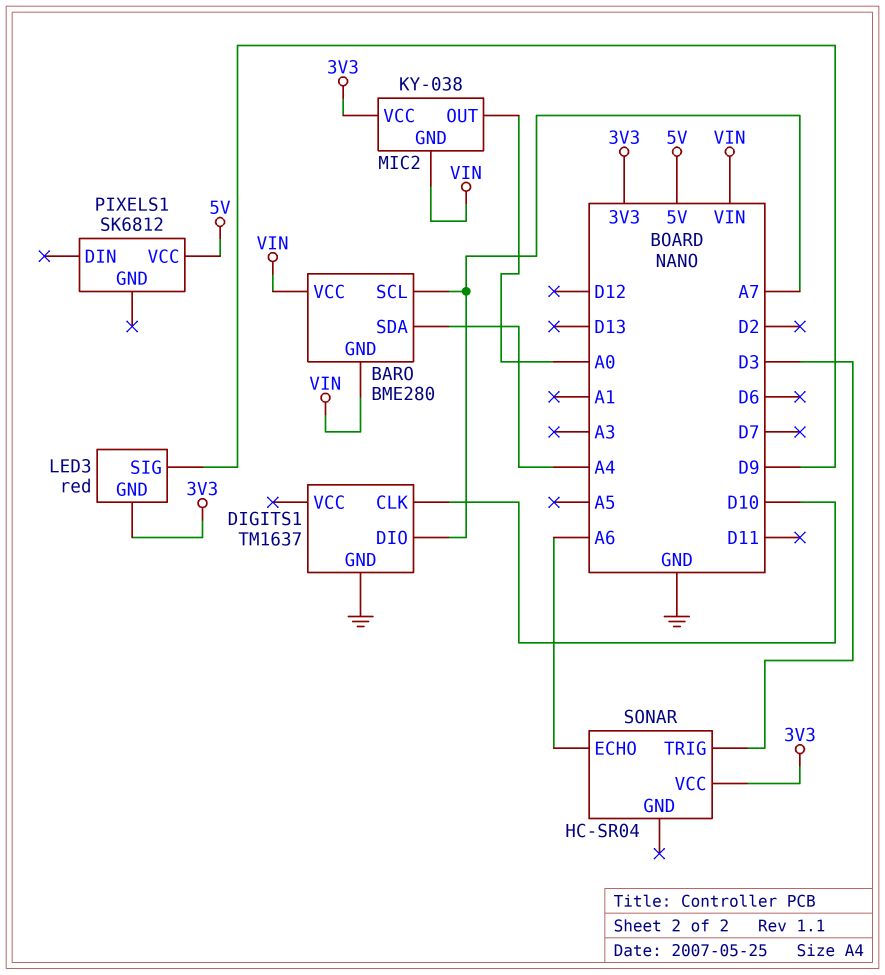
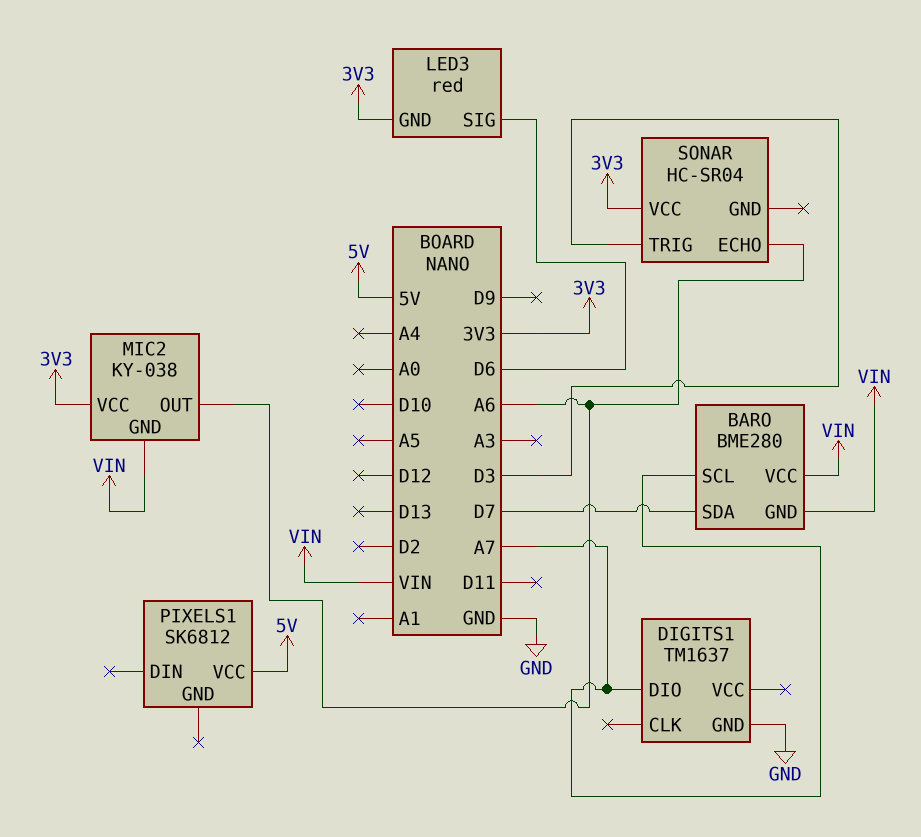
BARO pin SDA: A4 -> D7
DIGITS1 pin CLK: D10 -> none
LED3 pin SIG: D9 -> D6
MIC2 pin OUT: A0 -> A6

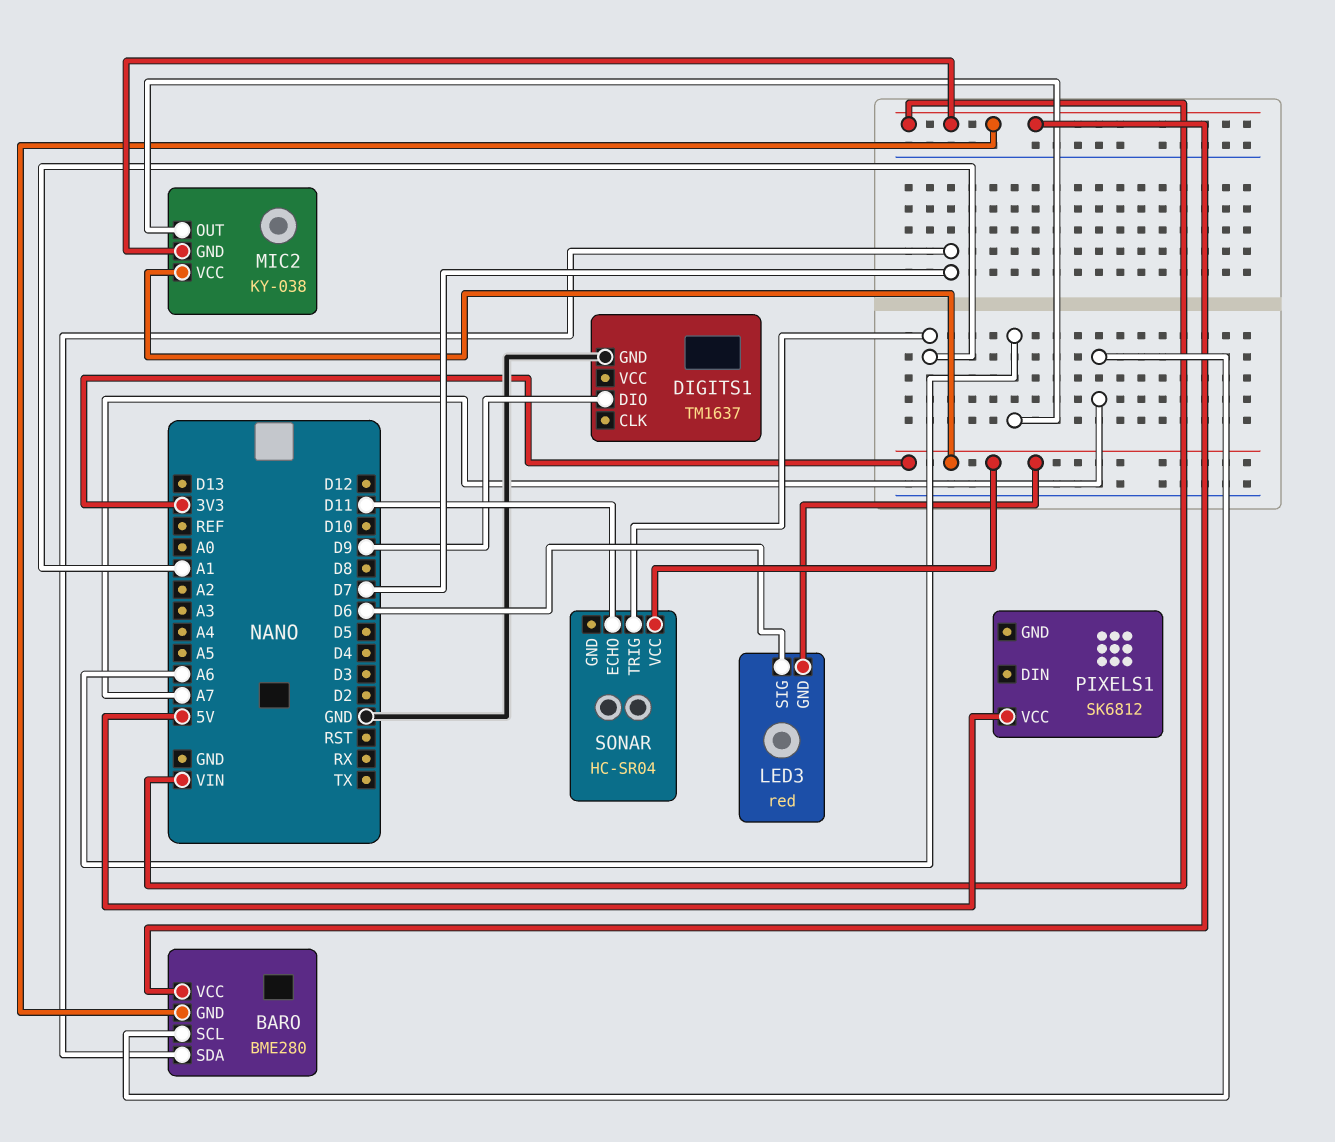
DIGITS1 pin DIO: A7 -> D9
SONAR pin ECHO: A6 -> D11
SONAR pin TRIG: D3 -> A1

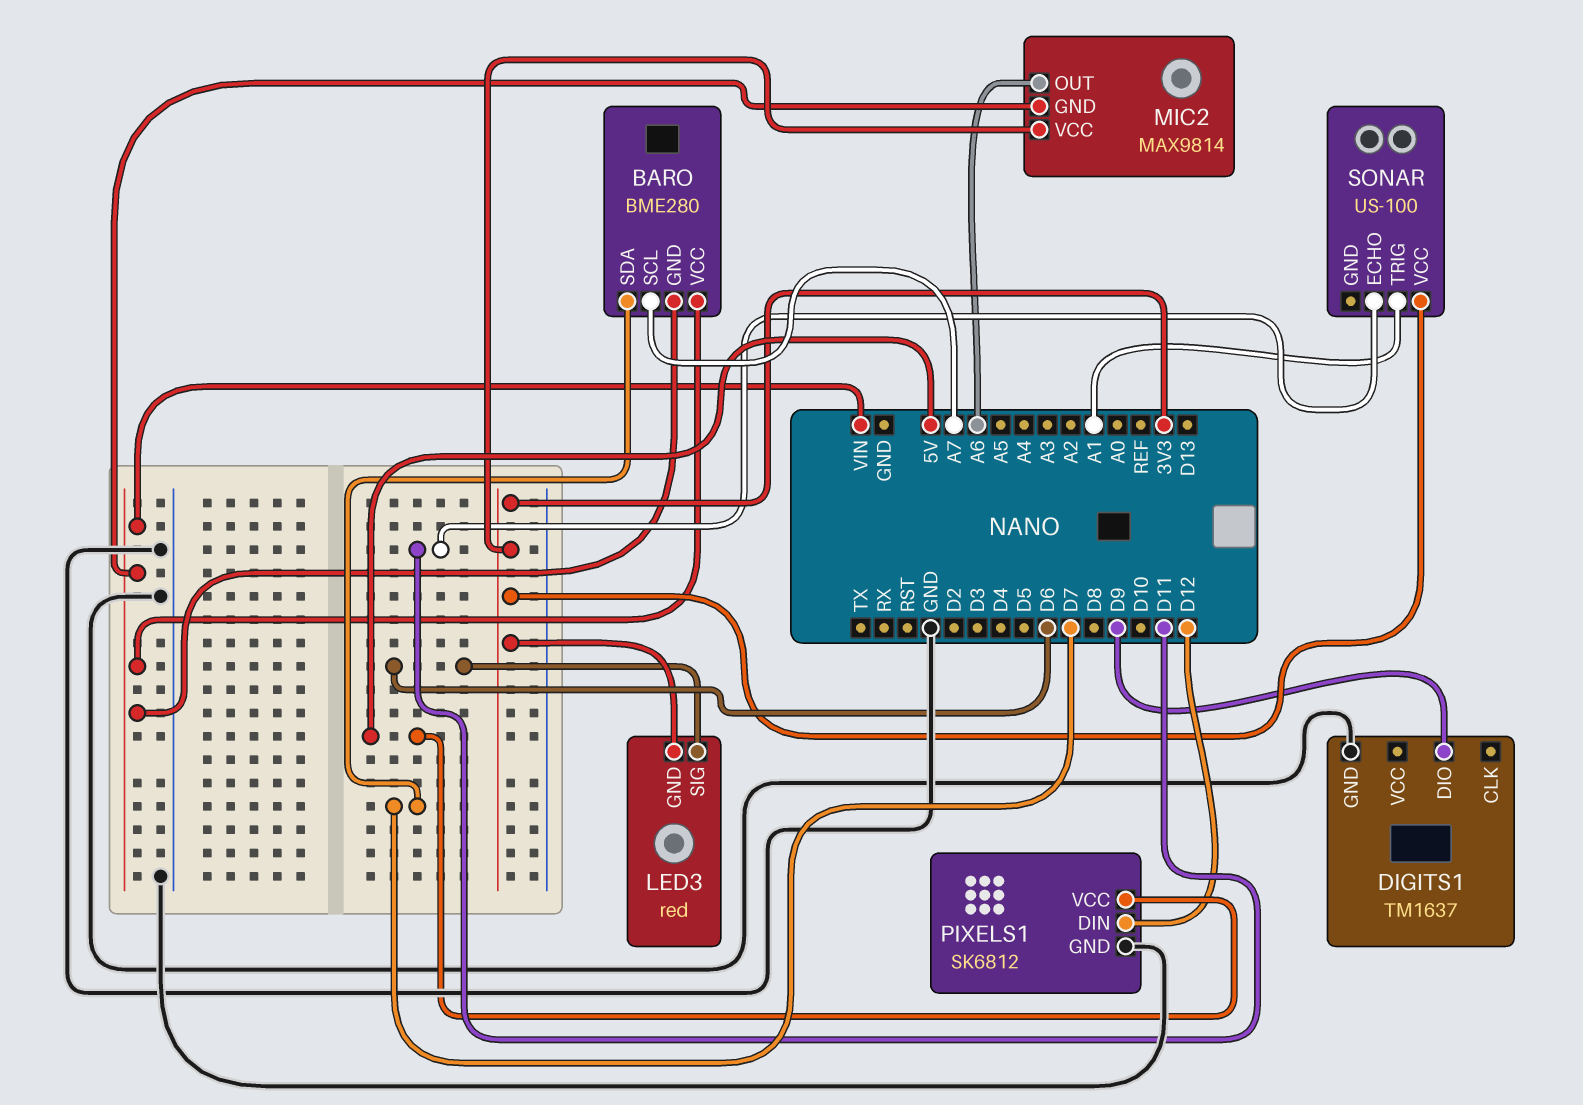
MIC2: KY-038 -> MAX9814
PIXELS1 pin DIN: none -> D12
PIXELS1 pin GND: none -> GND
SONAR: HC-SR04 -> US-100

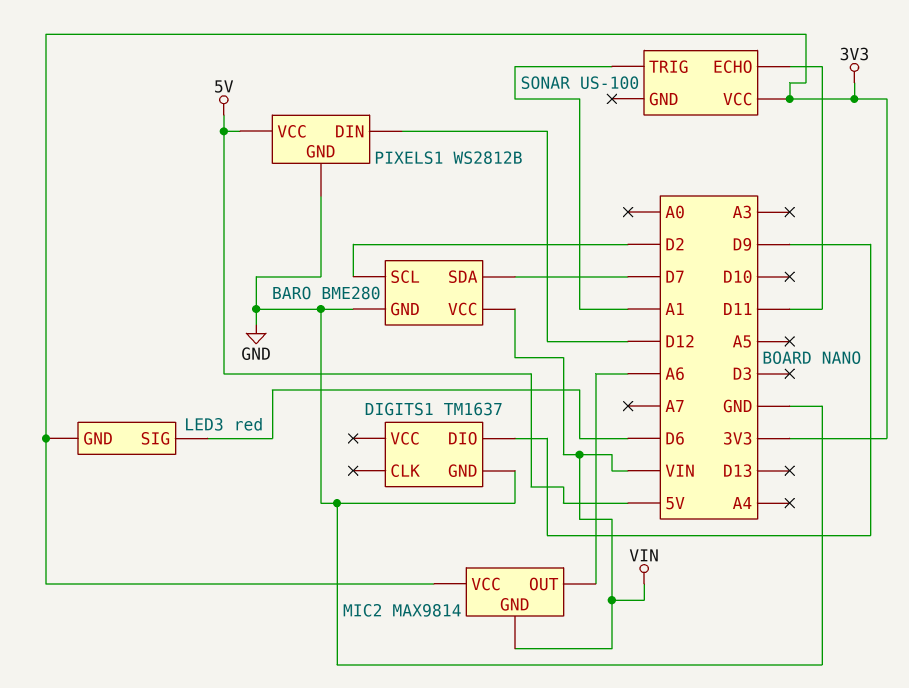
BARO pin GND: VIN -> GND
BARO pin SCL: A7 -> D2
PIXELS1: SK6812 -> WS2812B

